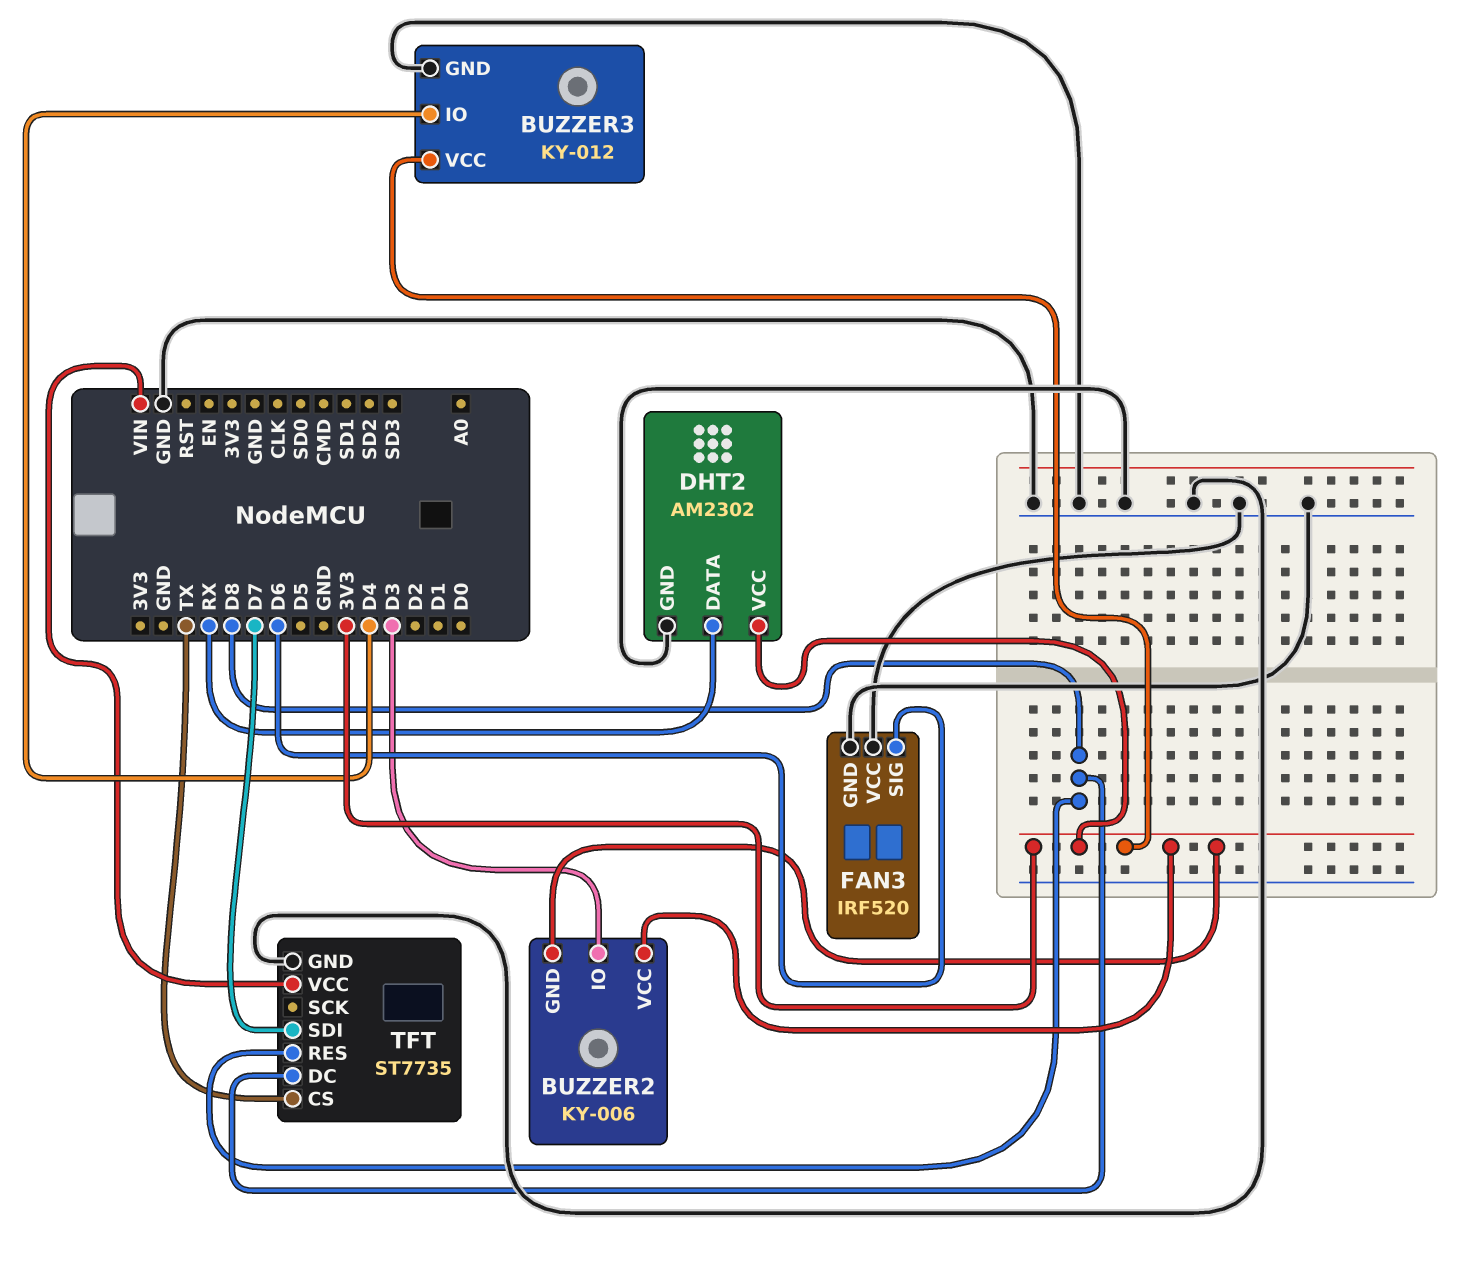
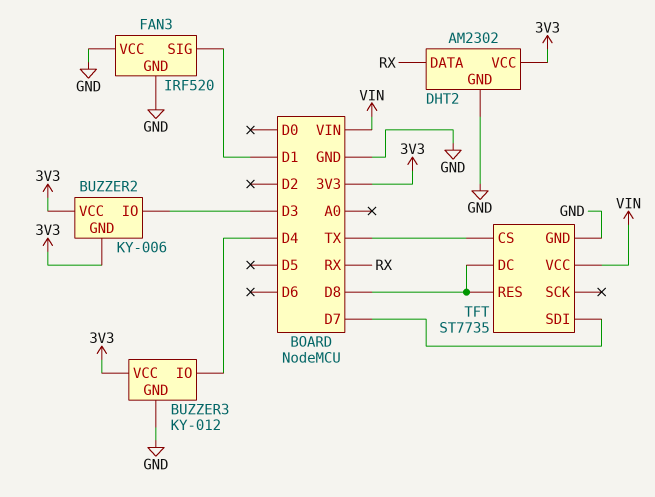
FAN3 pin SIG: D6 -> D1

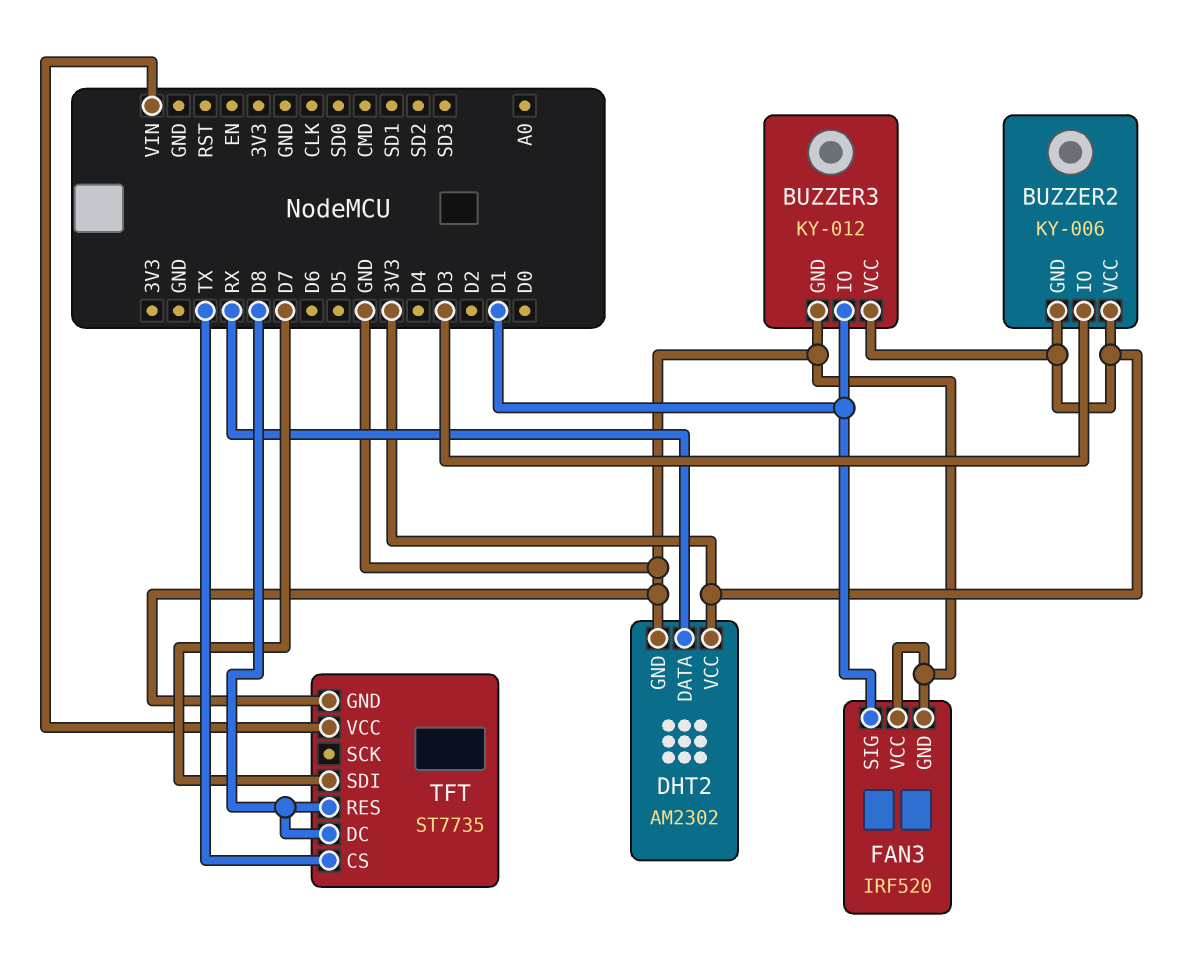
BUZZER3 pin IO: D4 -> D1

